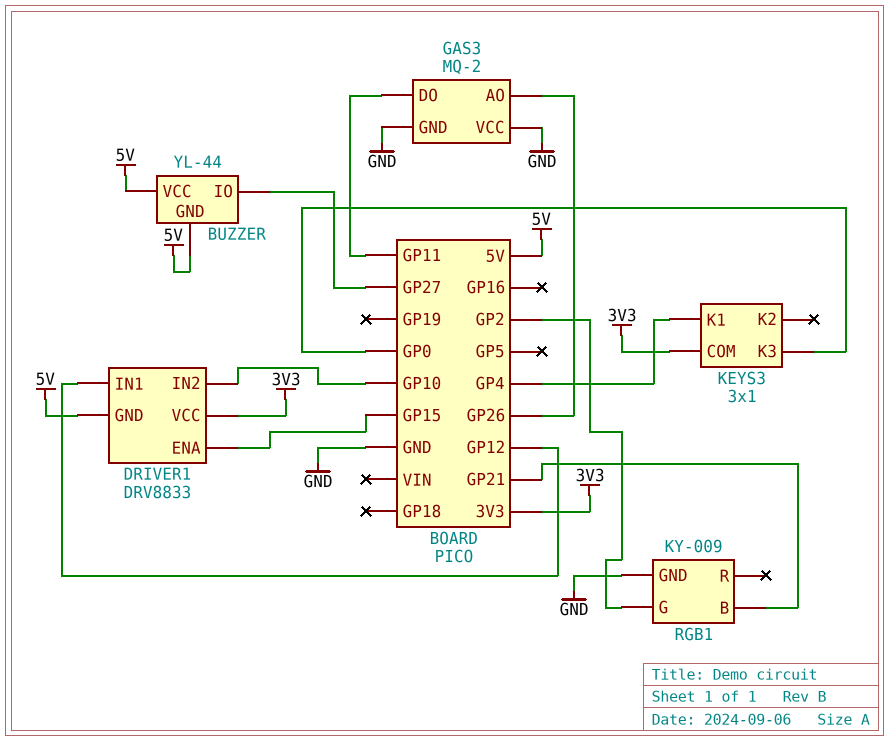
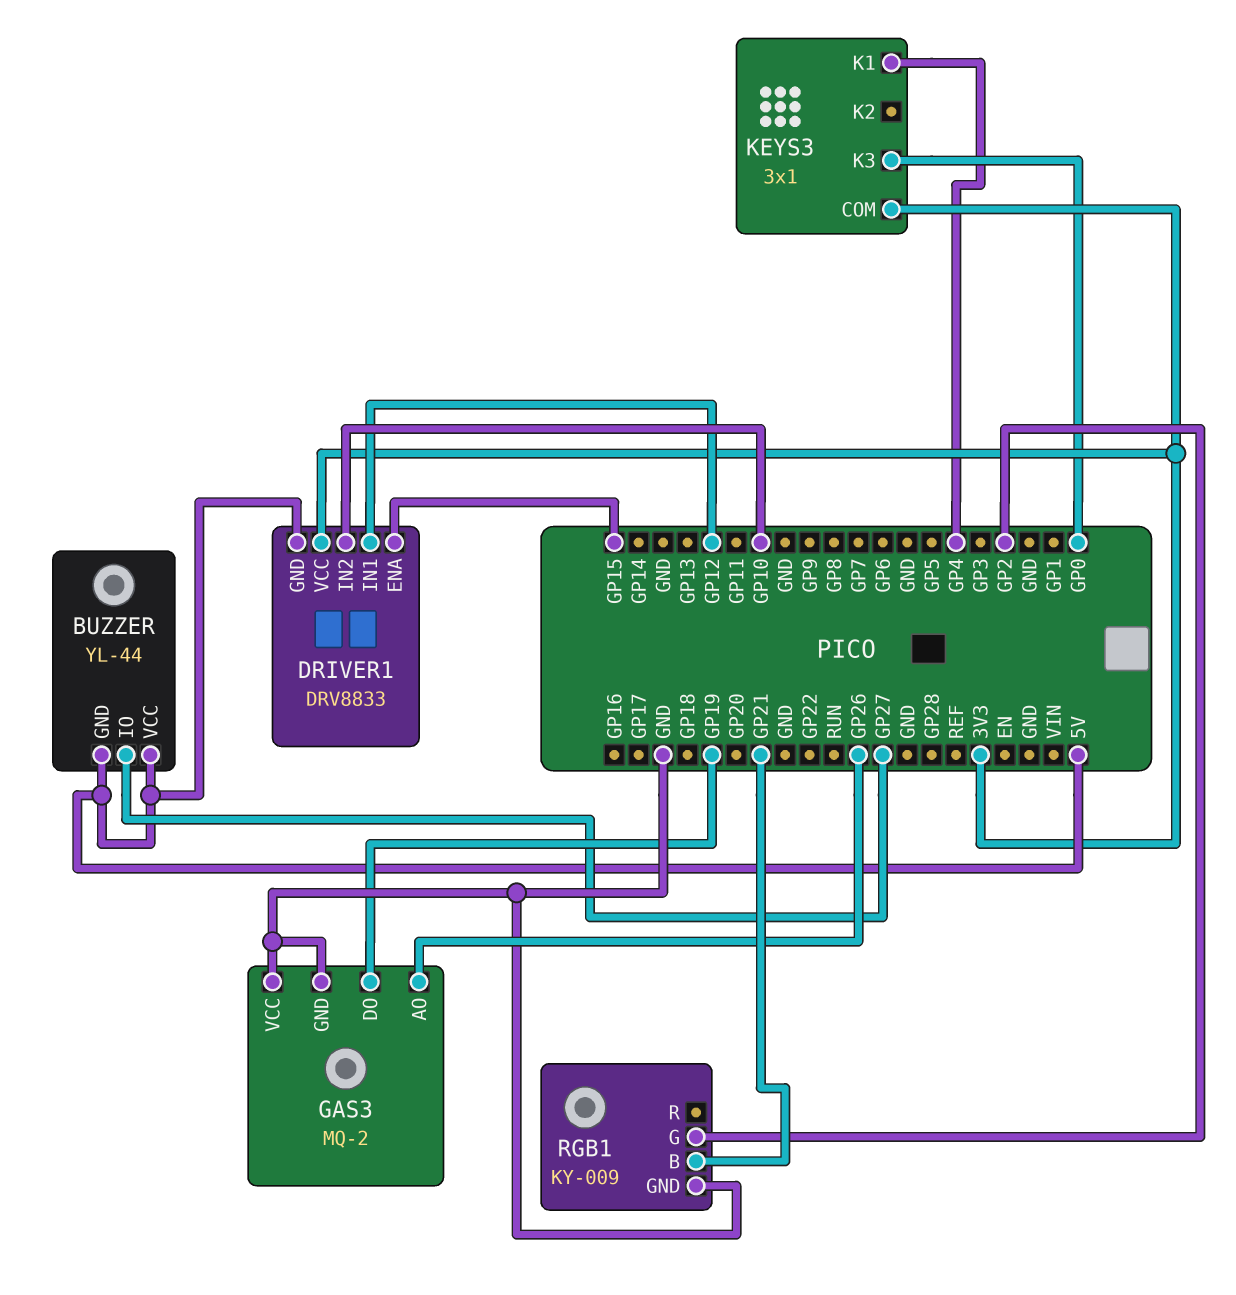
GAS3 pin DO: GP11 -> GP19

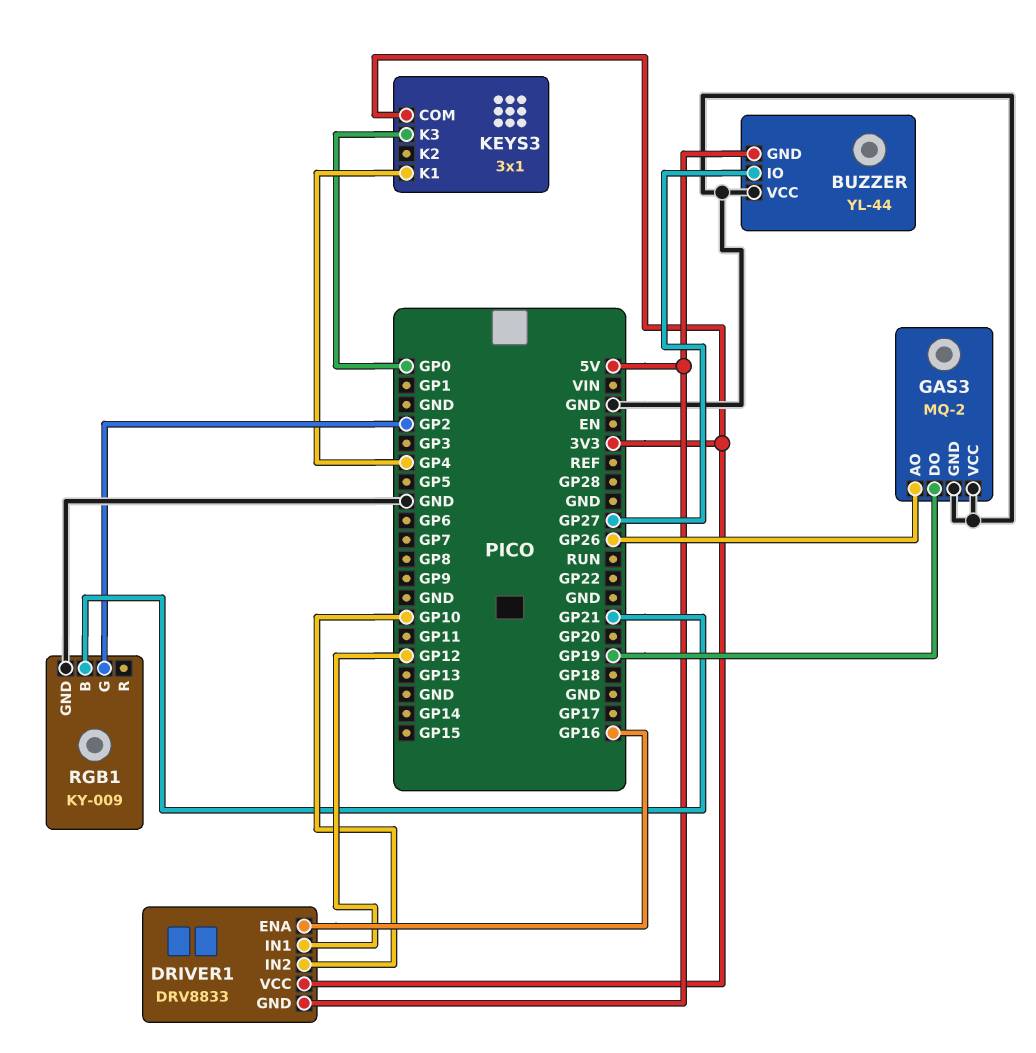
BUZZER pin VCC: 5V -> GND
DRIVER1 pin ENA: GP15 -> GP16

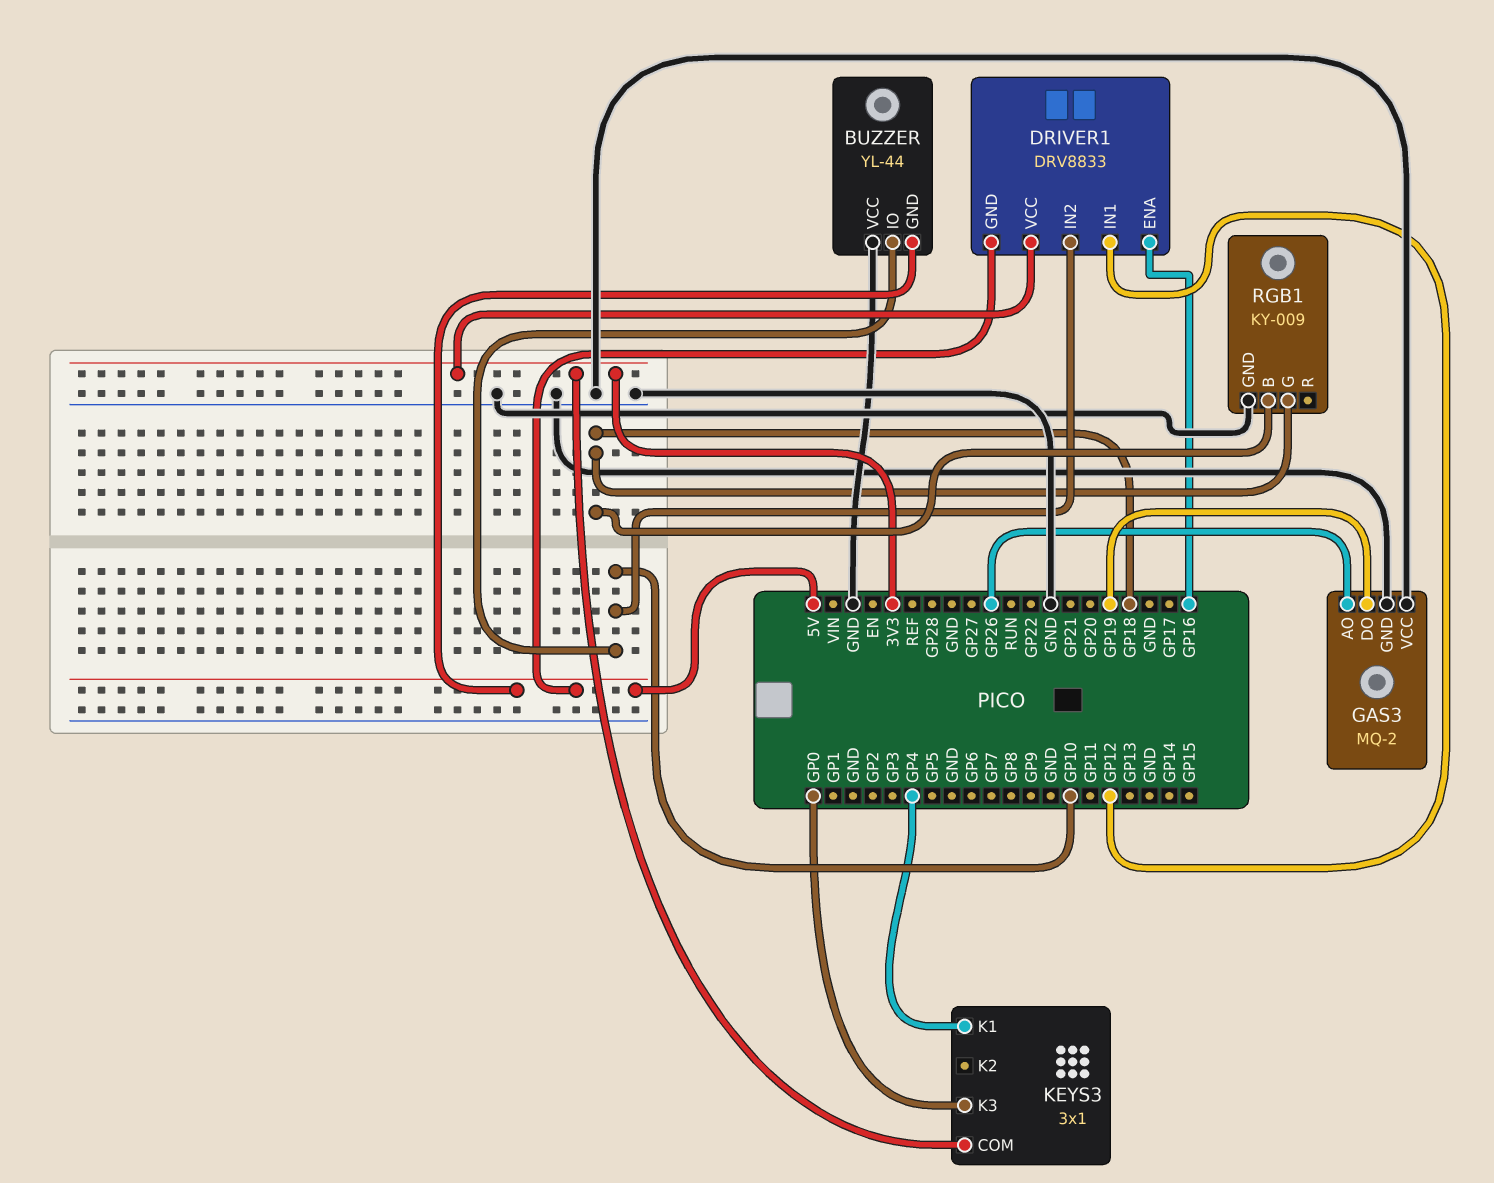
BUZZER pin IO: GP27 -> GP10
RGB1 pin B: GP21 -> GP18
RGB1 pin G: GP2 -> GP18

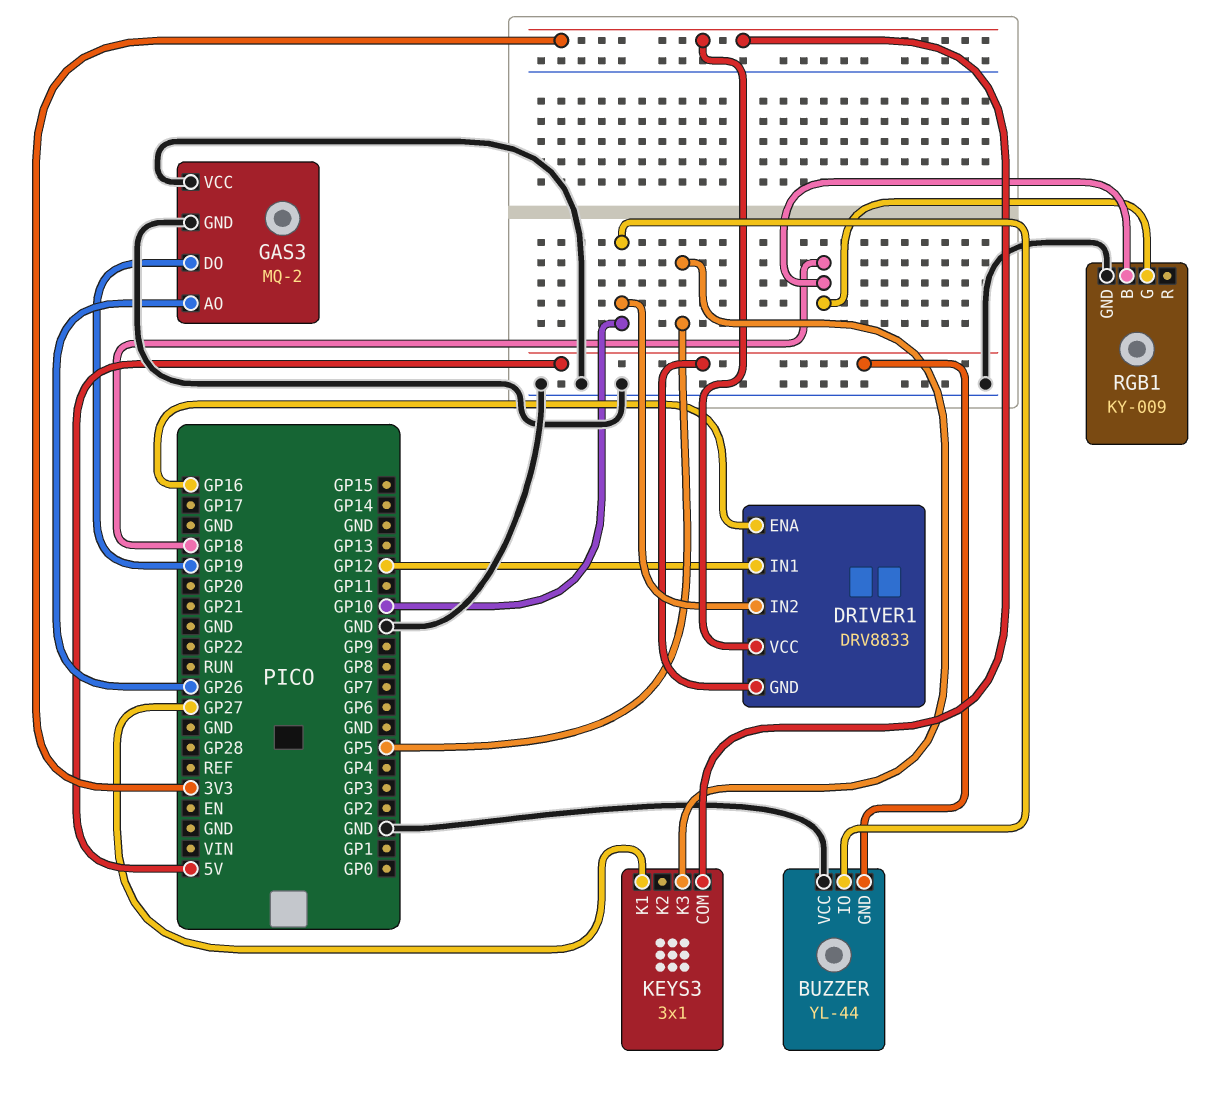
KEYS3 pin K1: GP4 -> GP27
KEYS3 pin K3: GP0 -> GP5

